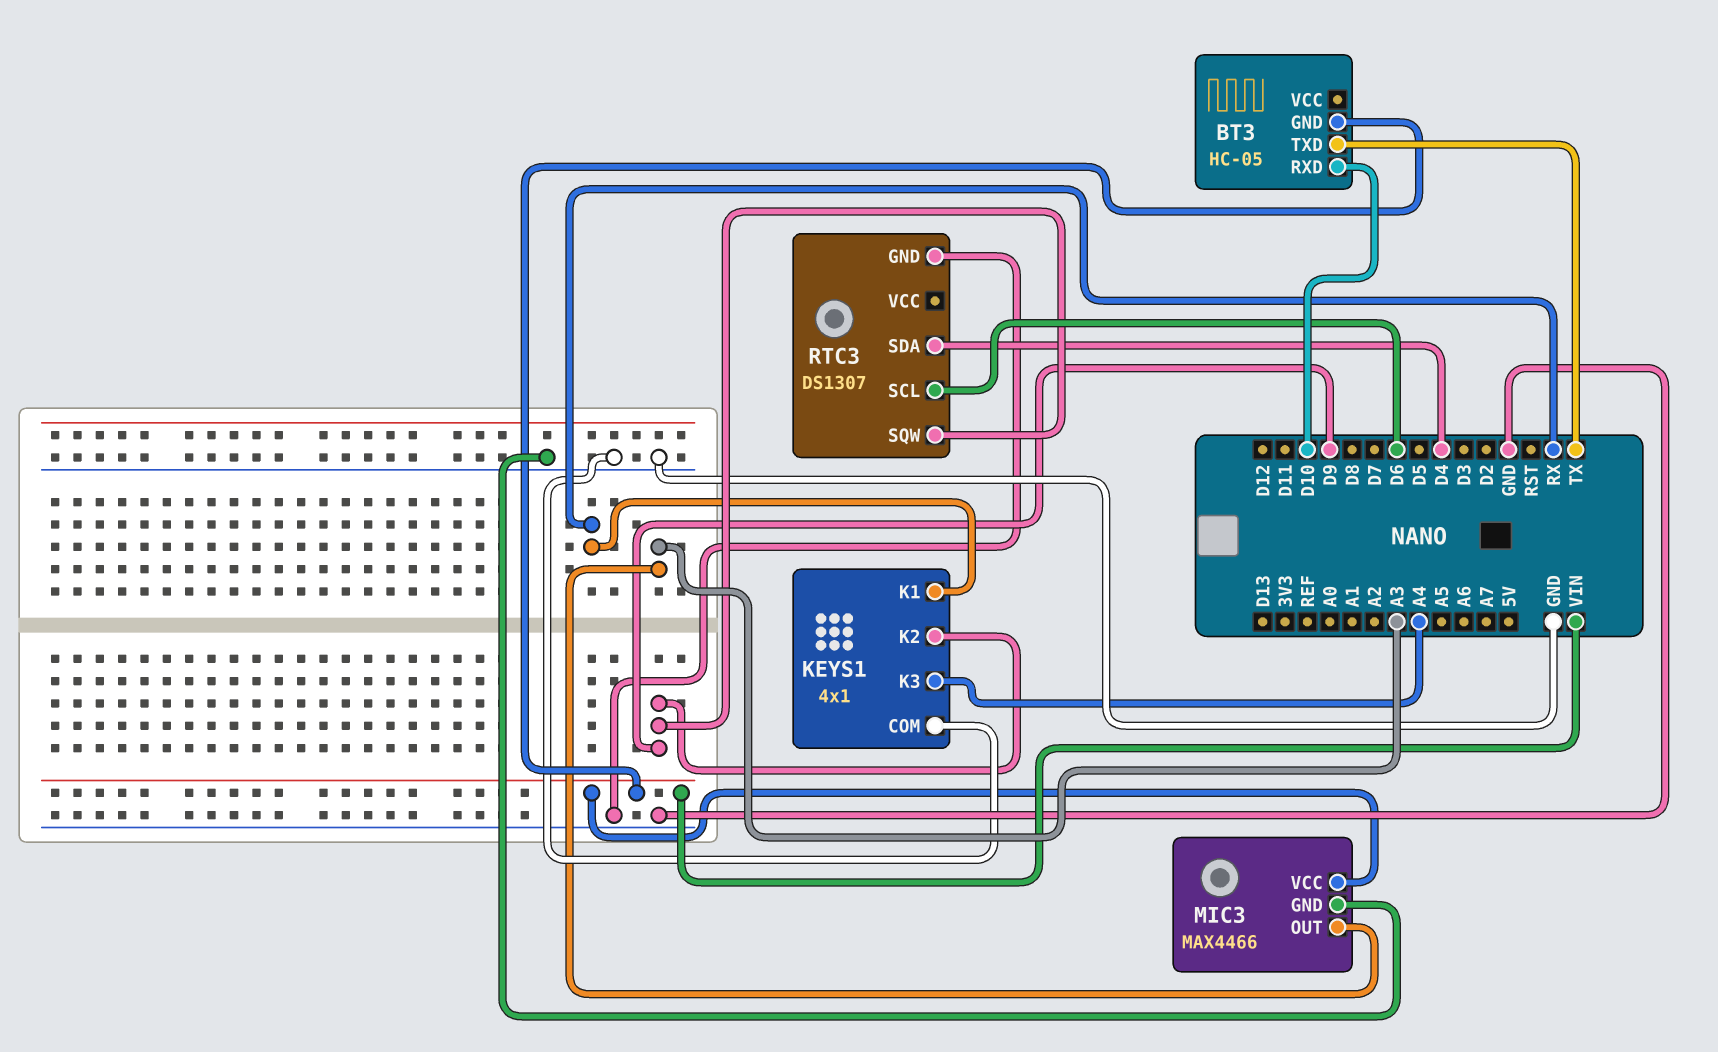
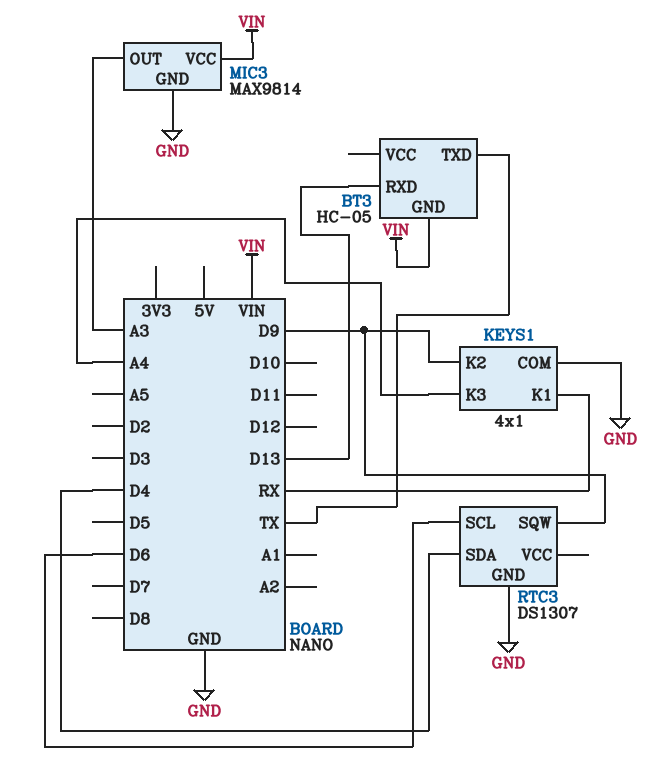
BT3 pin RXD: D10 -> D13
MIC3: MAX4466 -> MAX9814

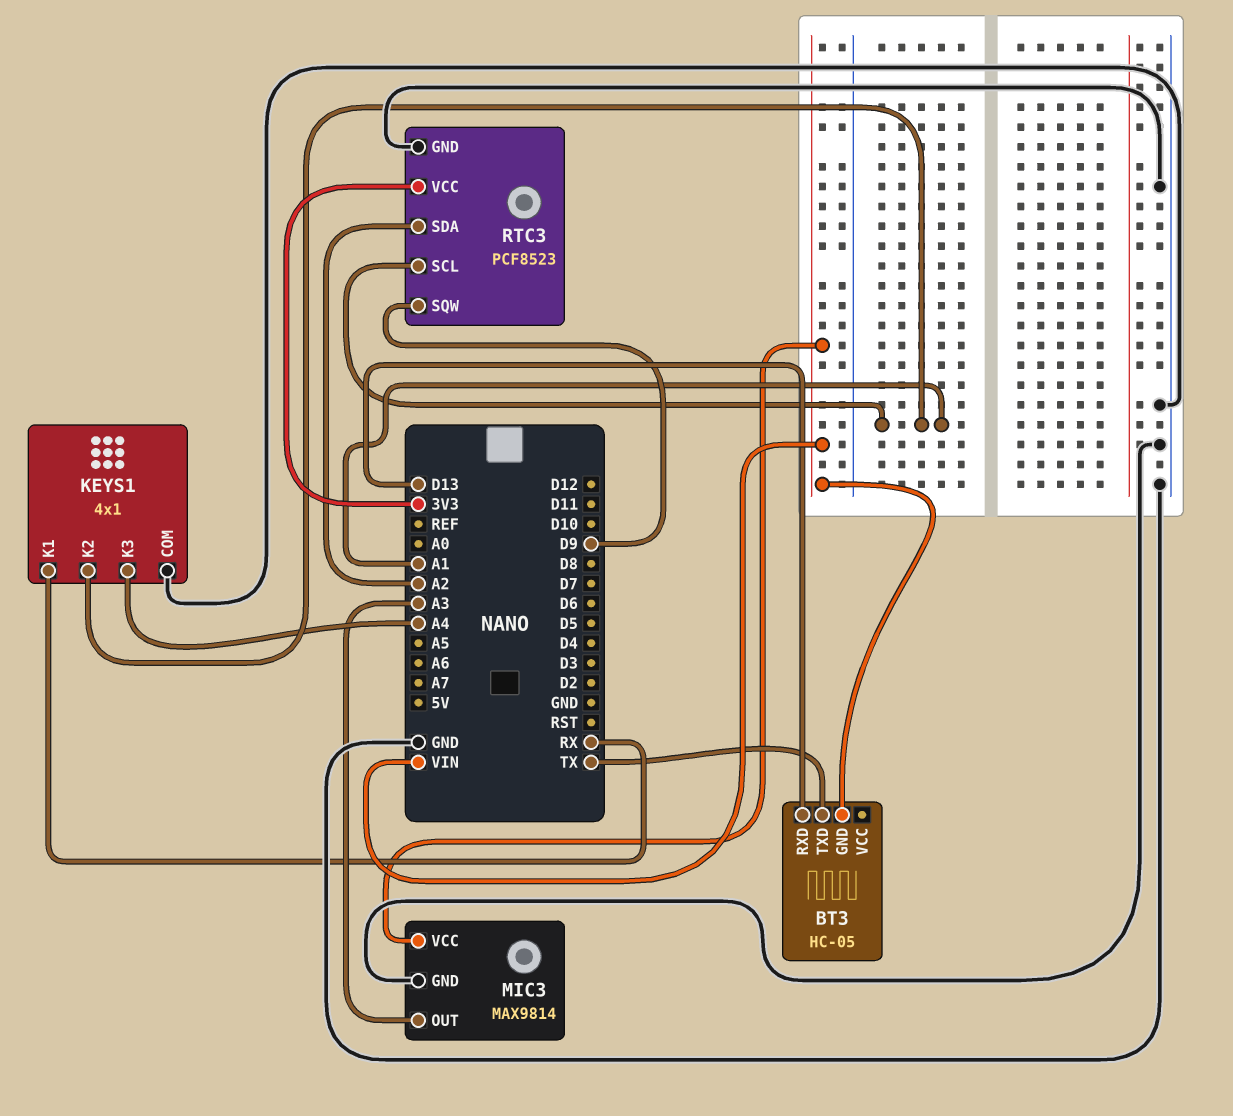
KEYS1 pin K2: D9 -> A1
RTC3: DS1307 -> PCF8523
RTC3 pin SCL: D6 -> A1
RTC3 pin SDA: D4 -> A2
RTC3 pin VCC: none -> 3V3

